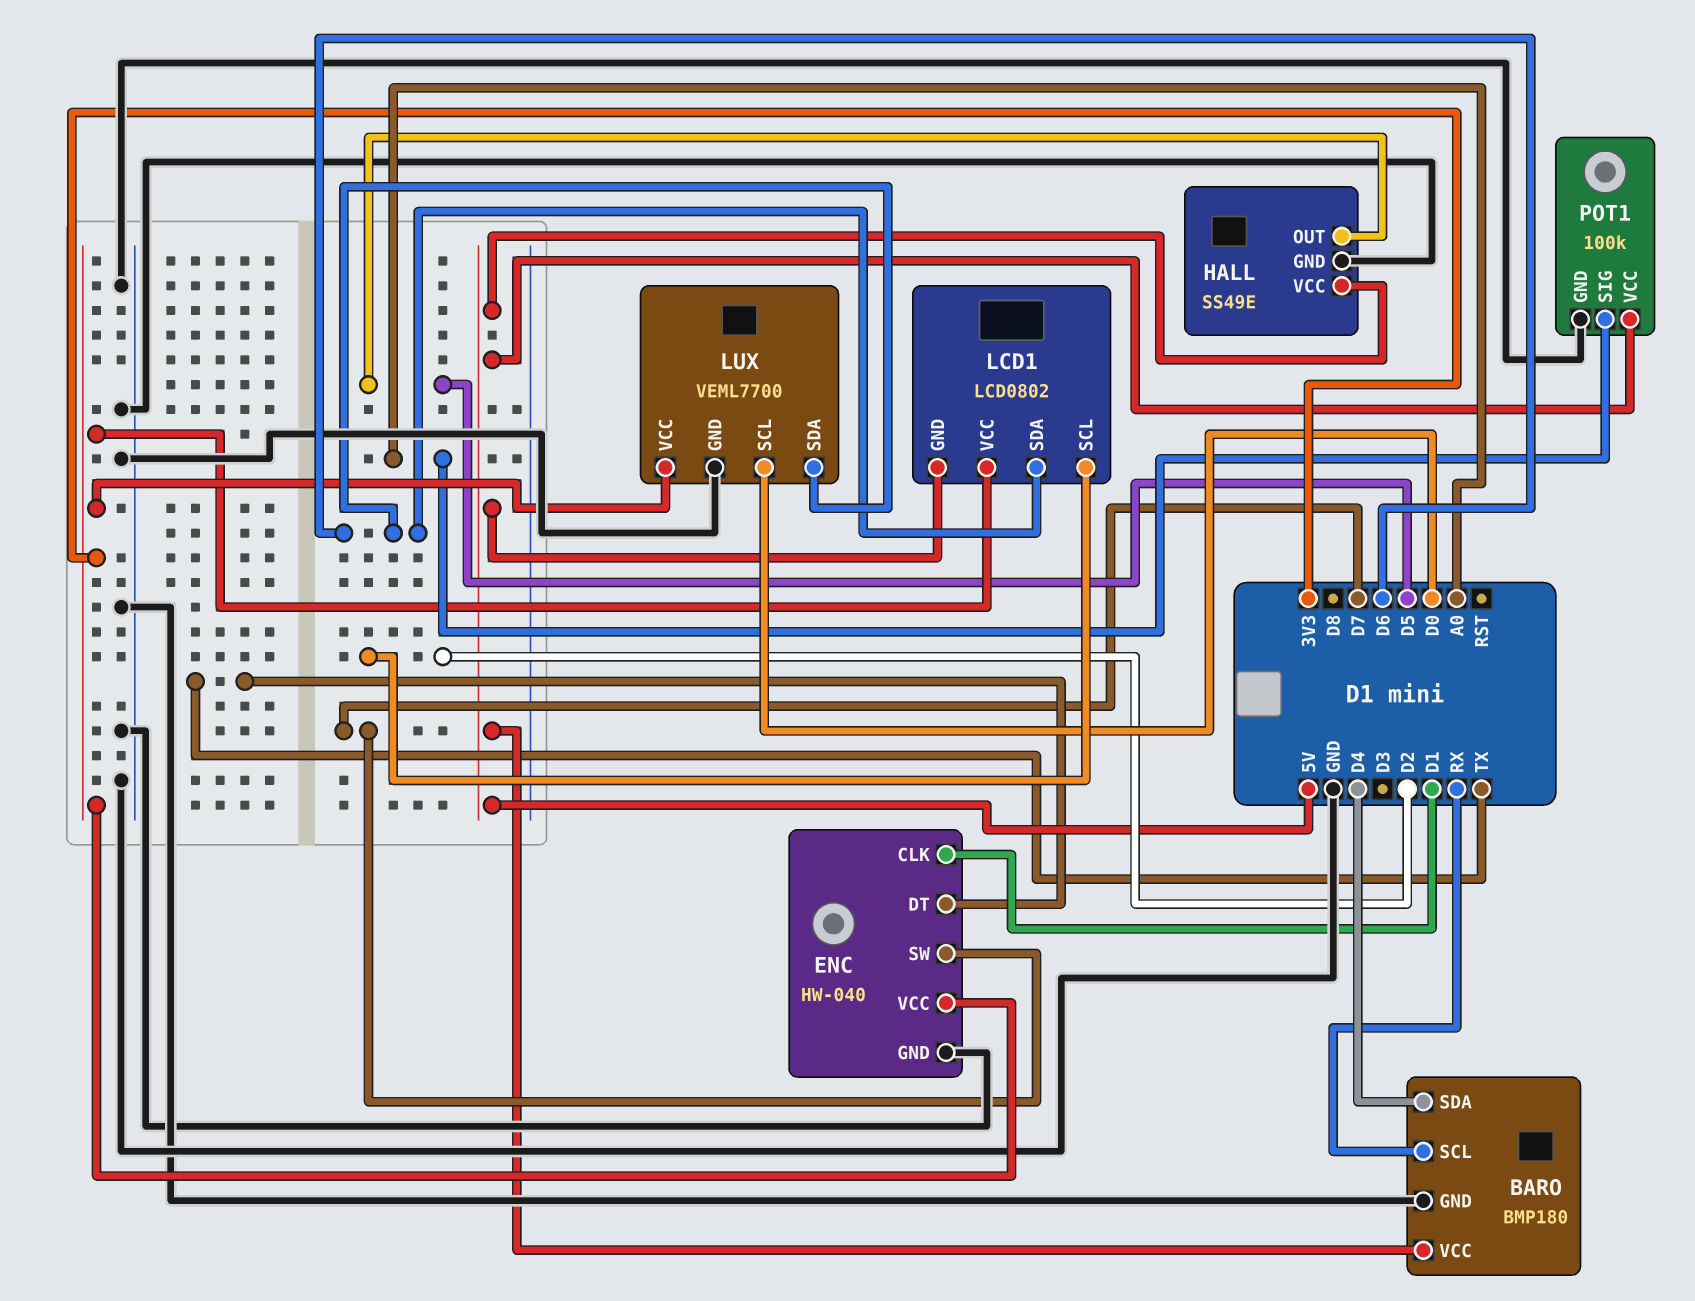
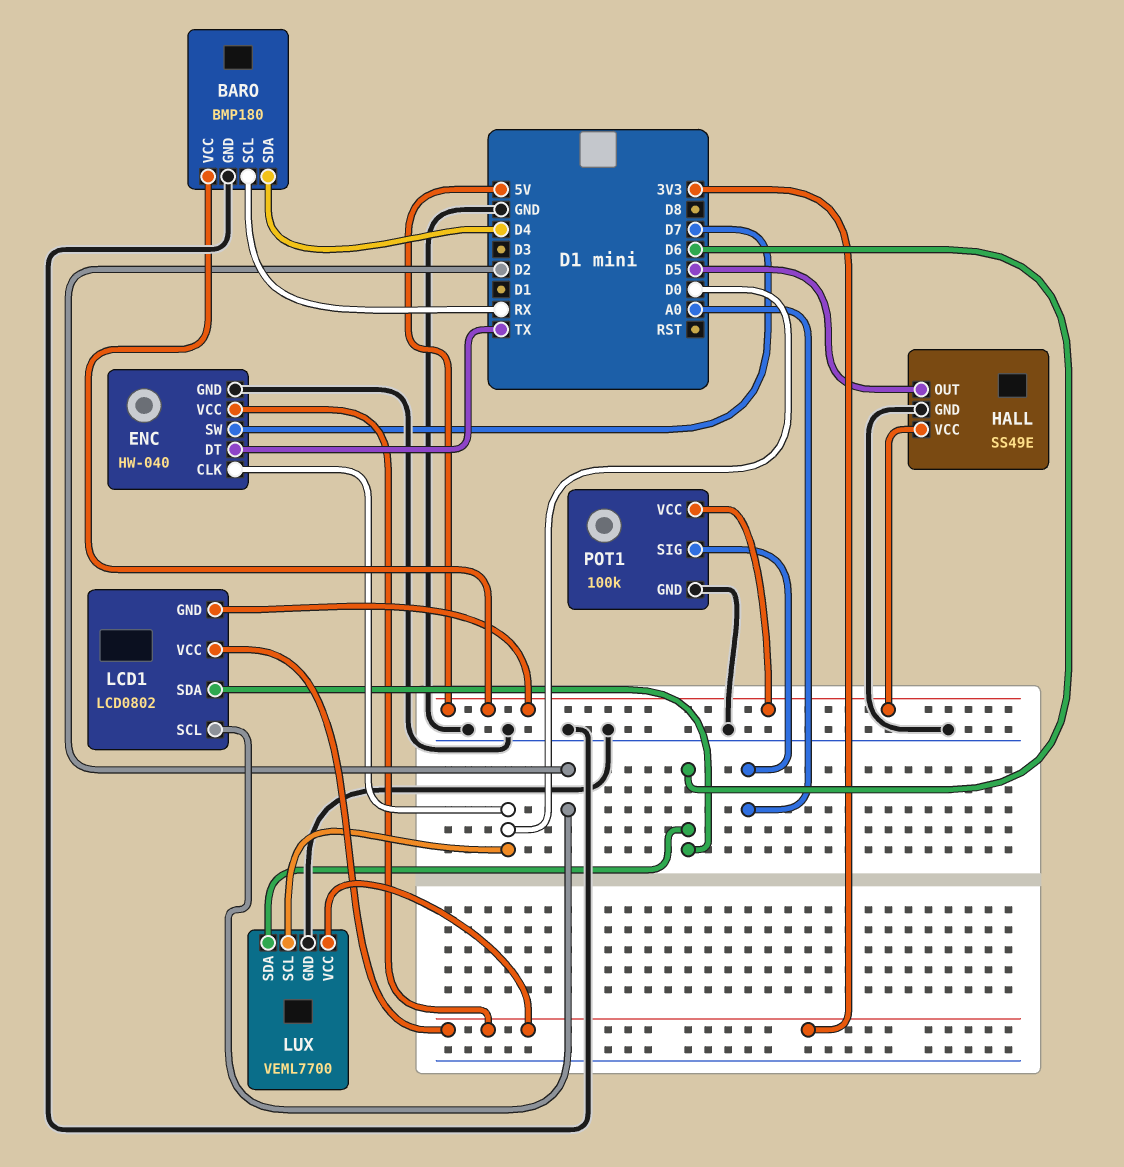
ENC pin CLK: D1 -> D0

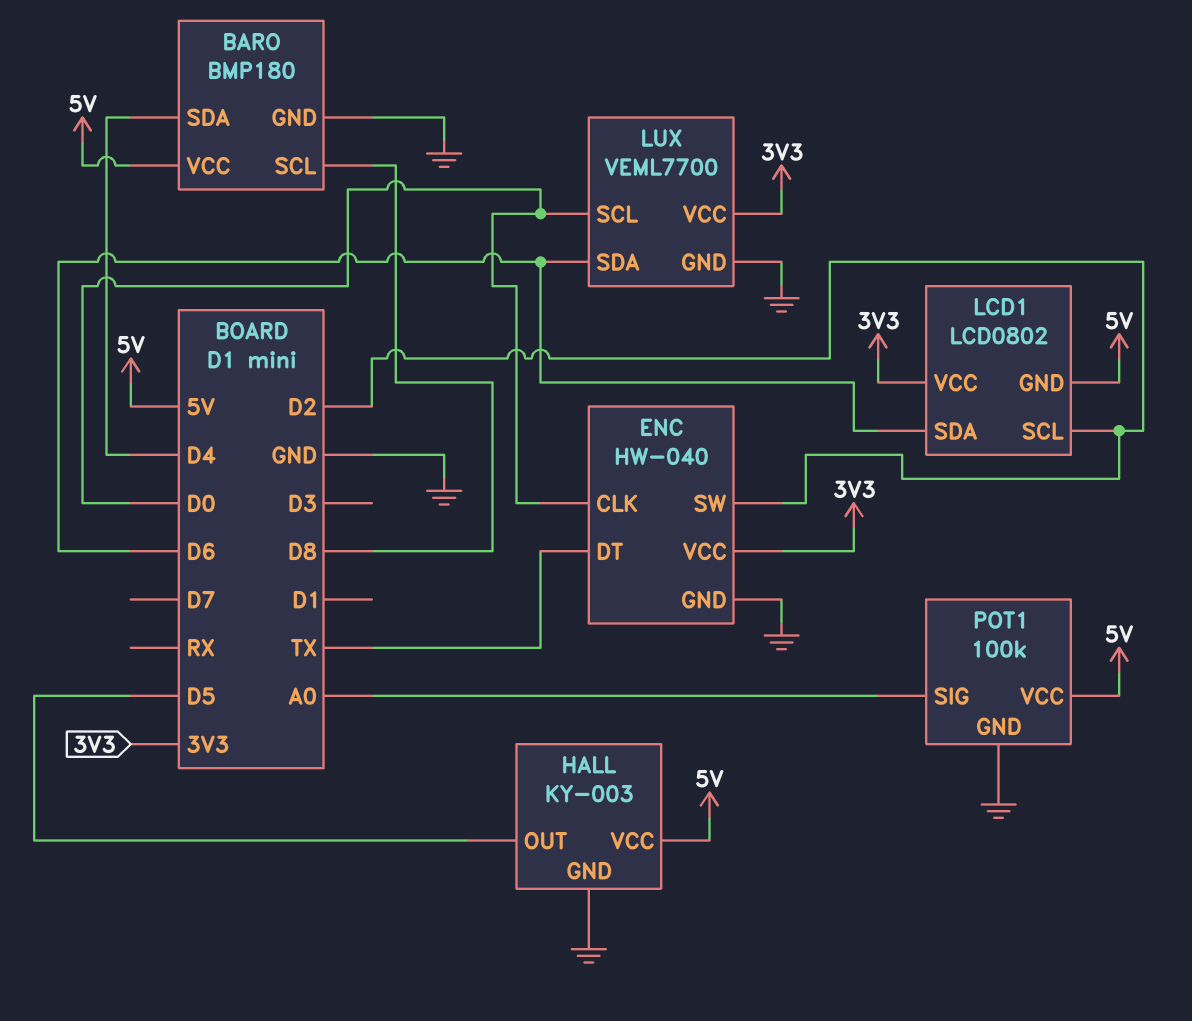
BARO pin SCL: RX -> D8
ENC pin SW: D7 -> D2
HALL: SS49E -> KY-003

